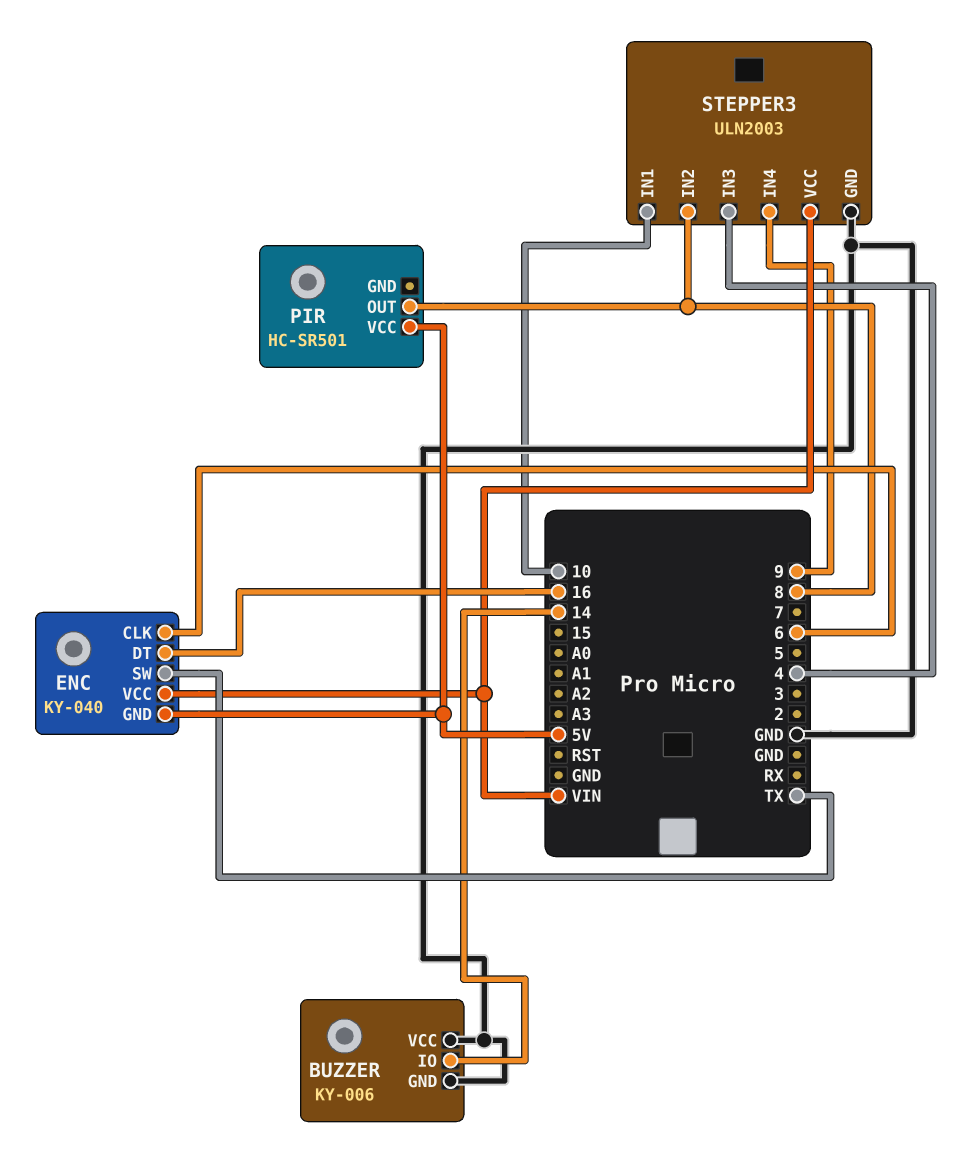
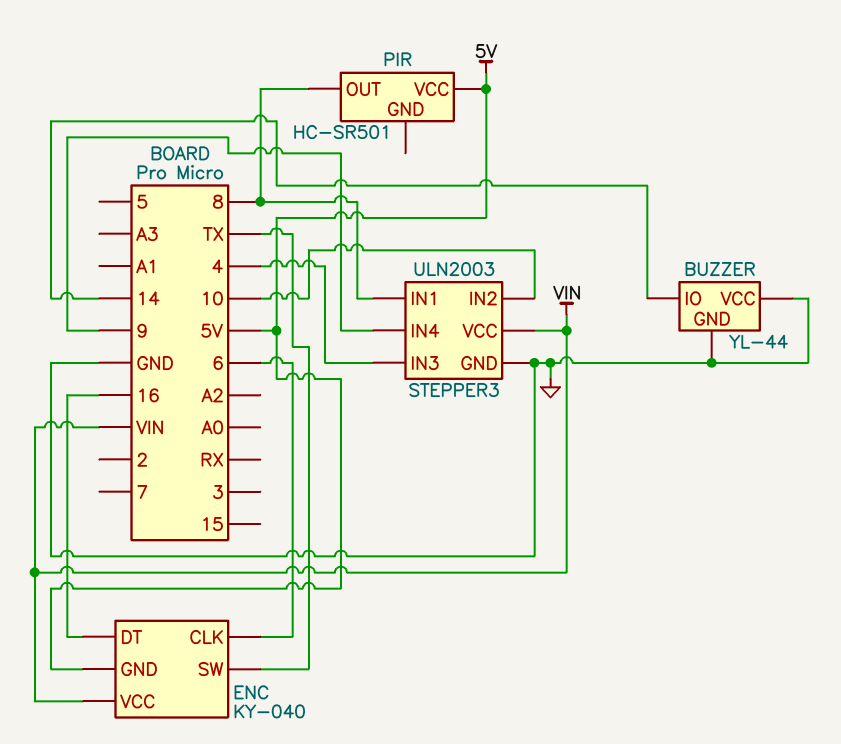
BUZZER: KY-006 -> YL-44
STEPPER3 pin IN1: 10 -> 8
STEPPER3 pin IN2: 8 -> 10

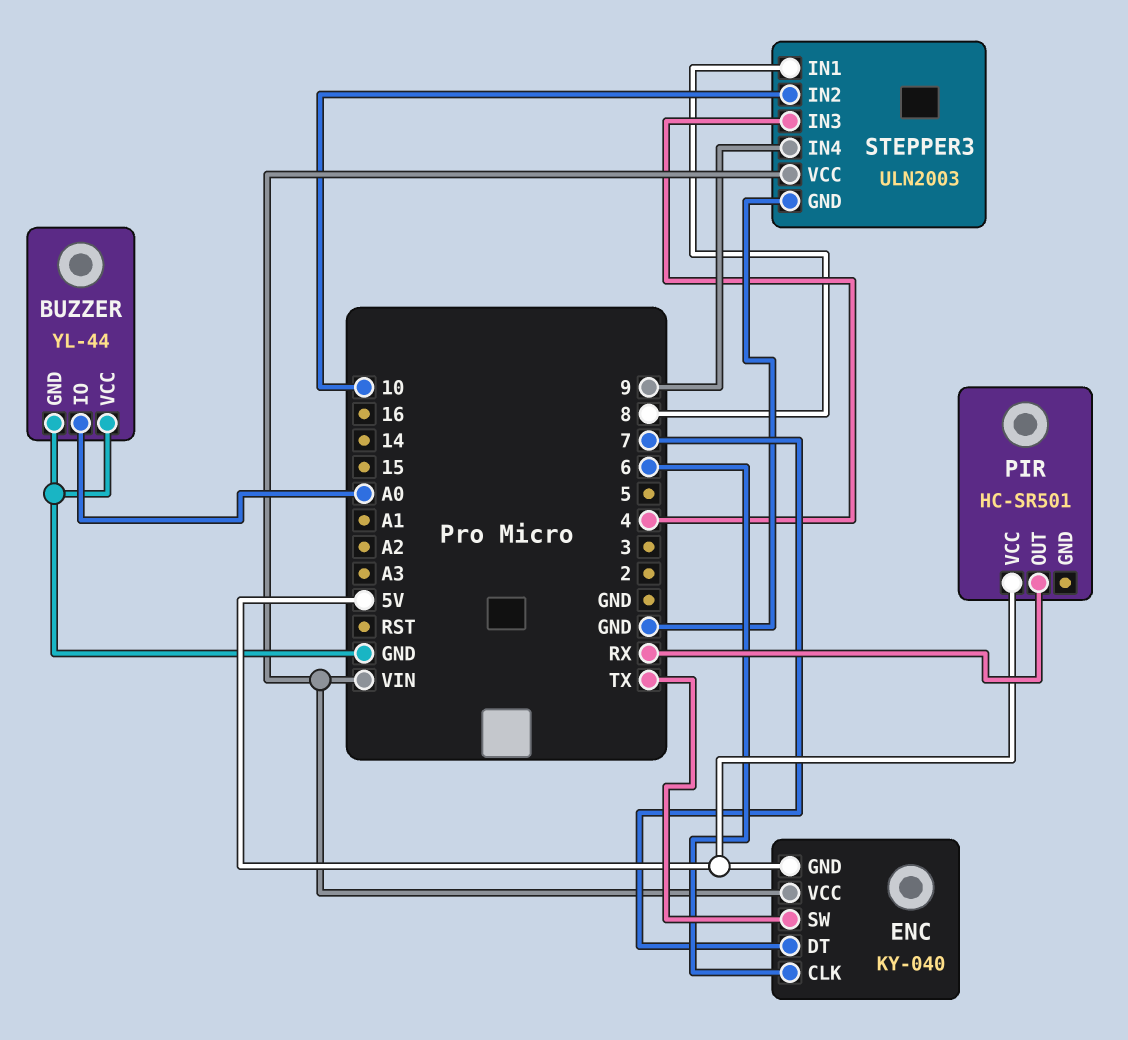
BUZZER pin IO: 14 -> A0
ENC pin DT: 16 -> 7
PIR pin OUT: 8 -> RX

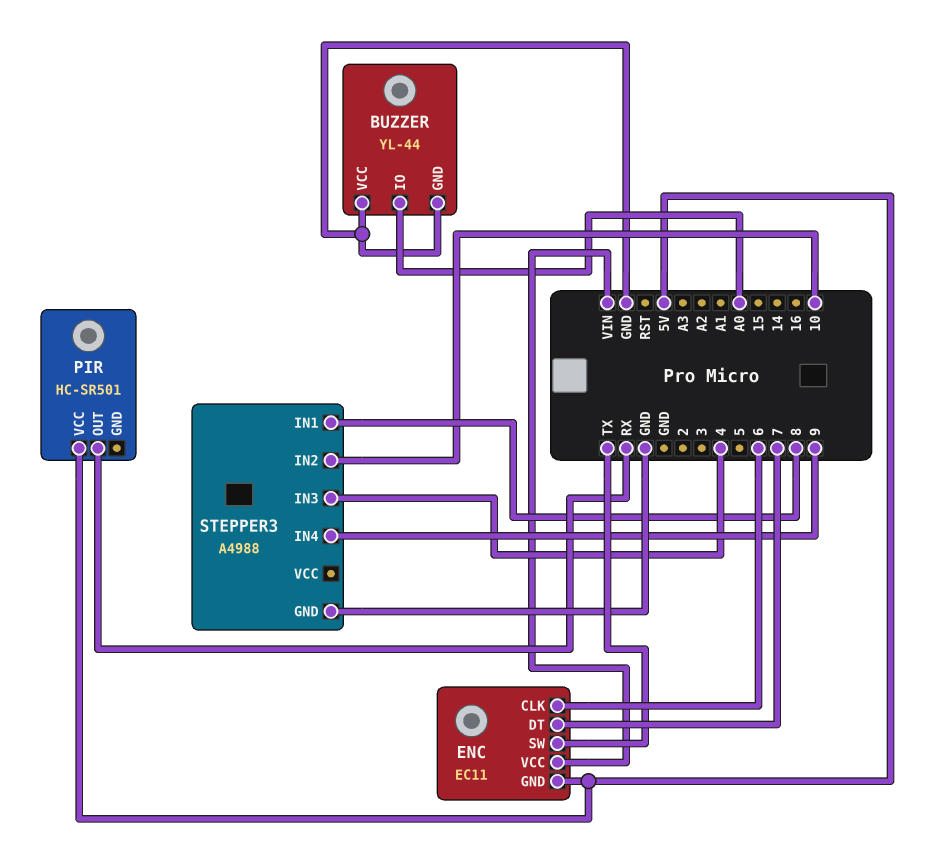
ENC: KY-040 -> EC11
STEPPER3: ULN2003 -> A4988
STEPPER3 pin VCC: VIN -> none

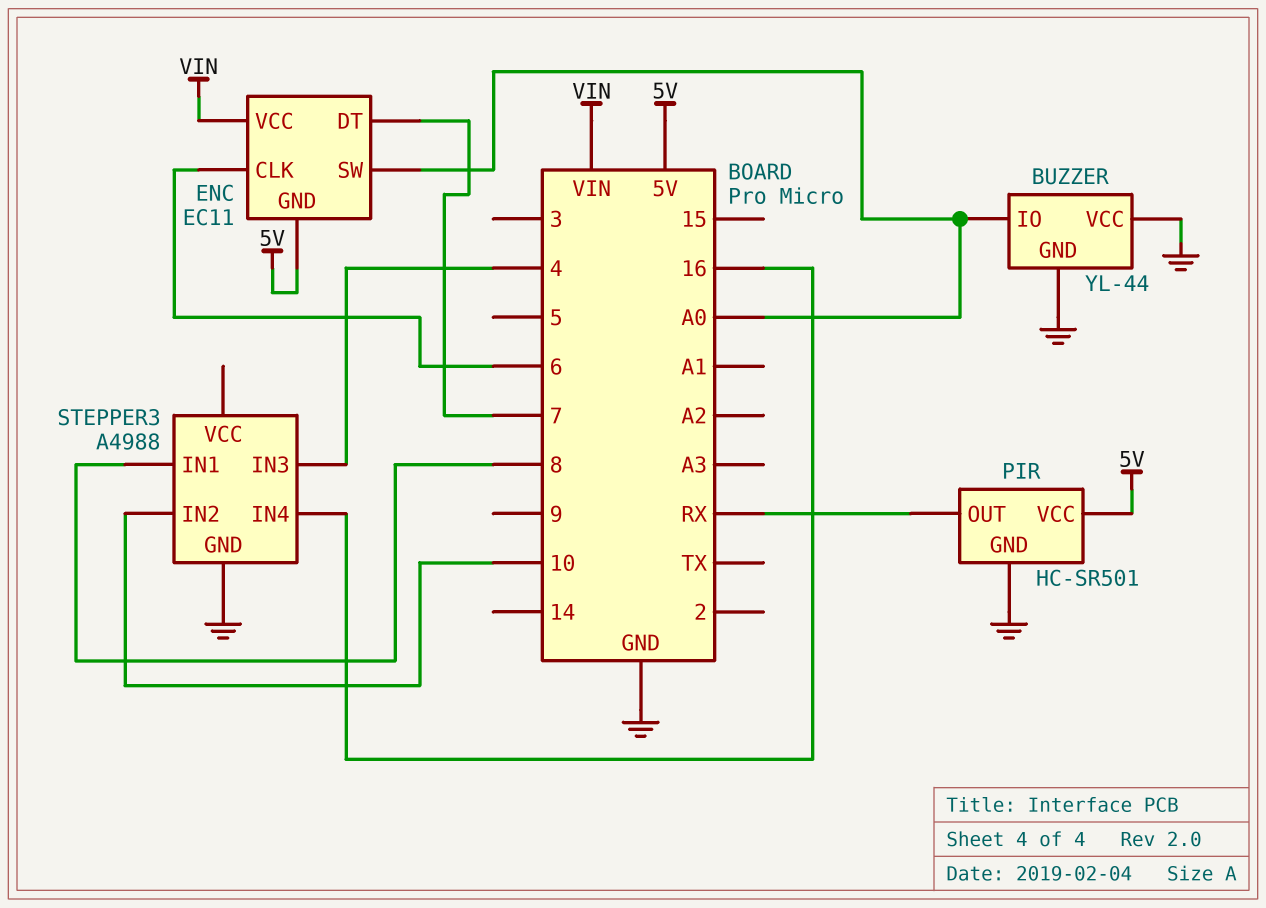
ENC pin SW: TX -> A0
PIR pin GND: none -> GND
STEPPER3 pin IN4: 9 -> 16

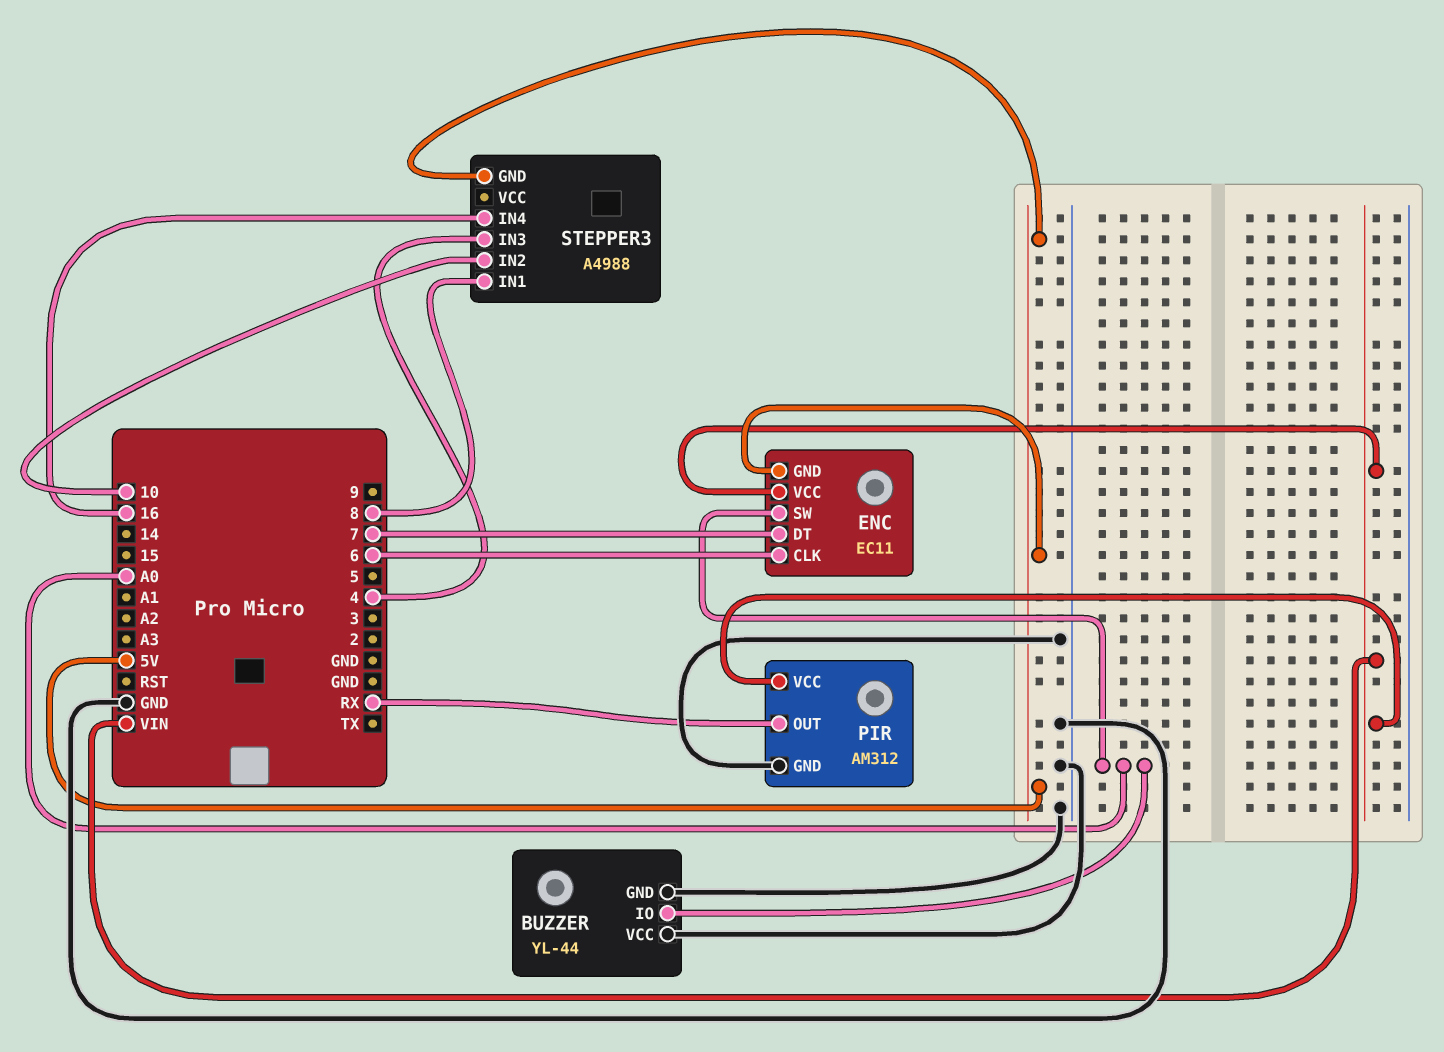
PIR: HC-SR501 -> AM312
PIR pin VCC: 5V -> VIN
STEPPER3 pin GND: GND -> 5V

